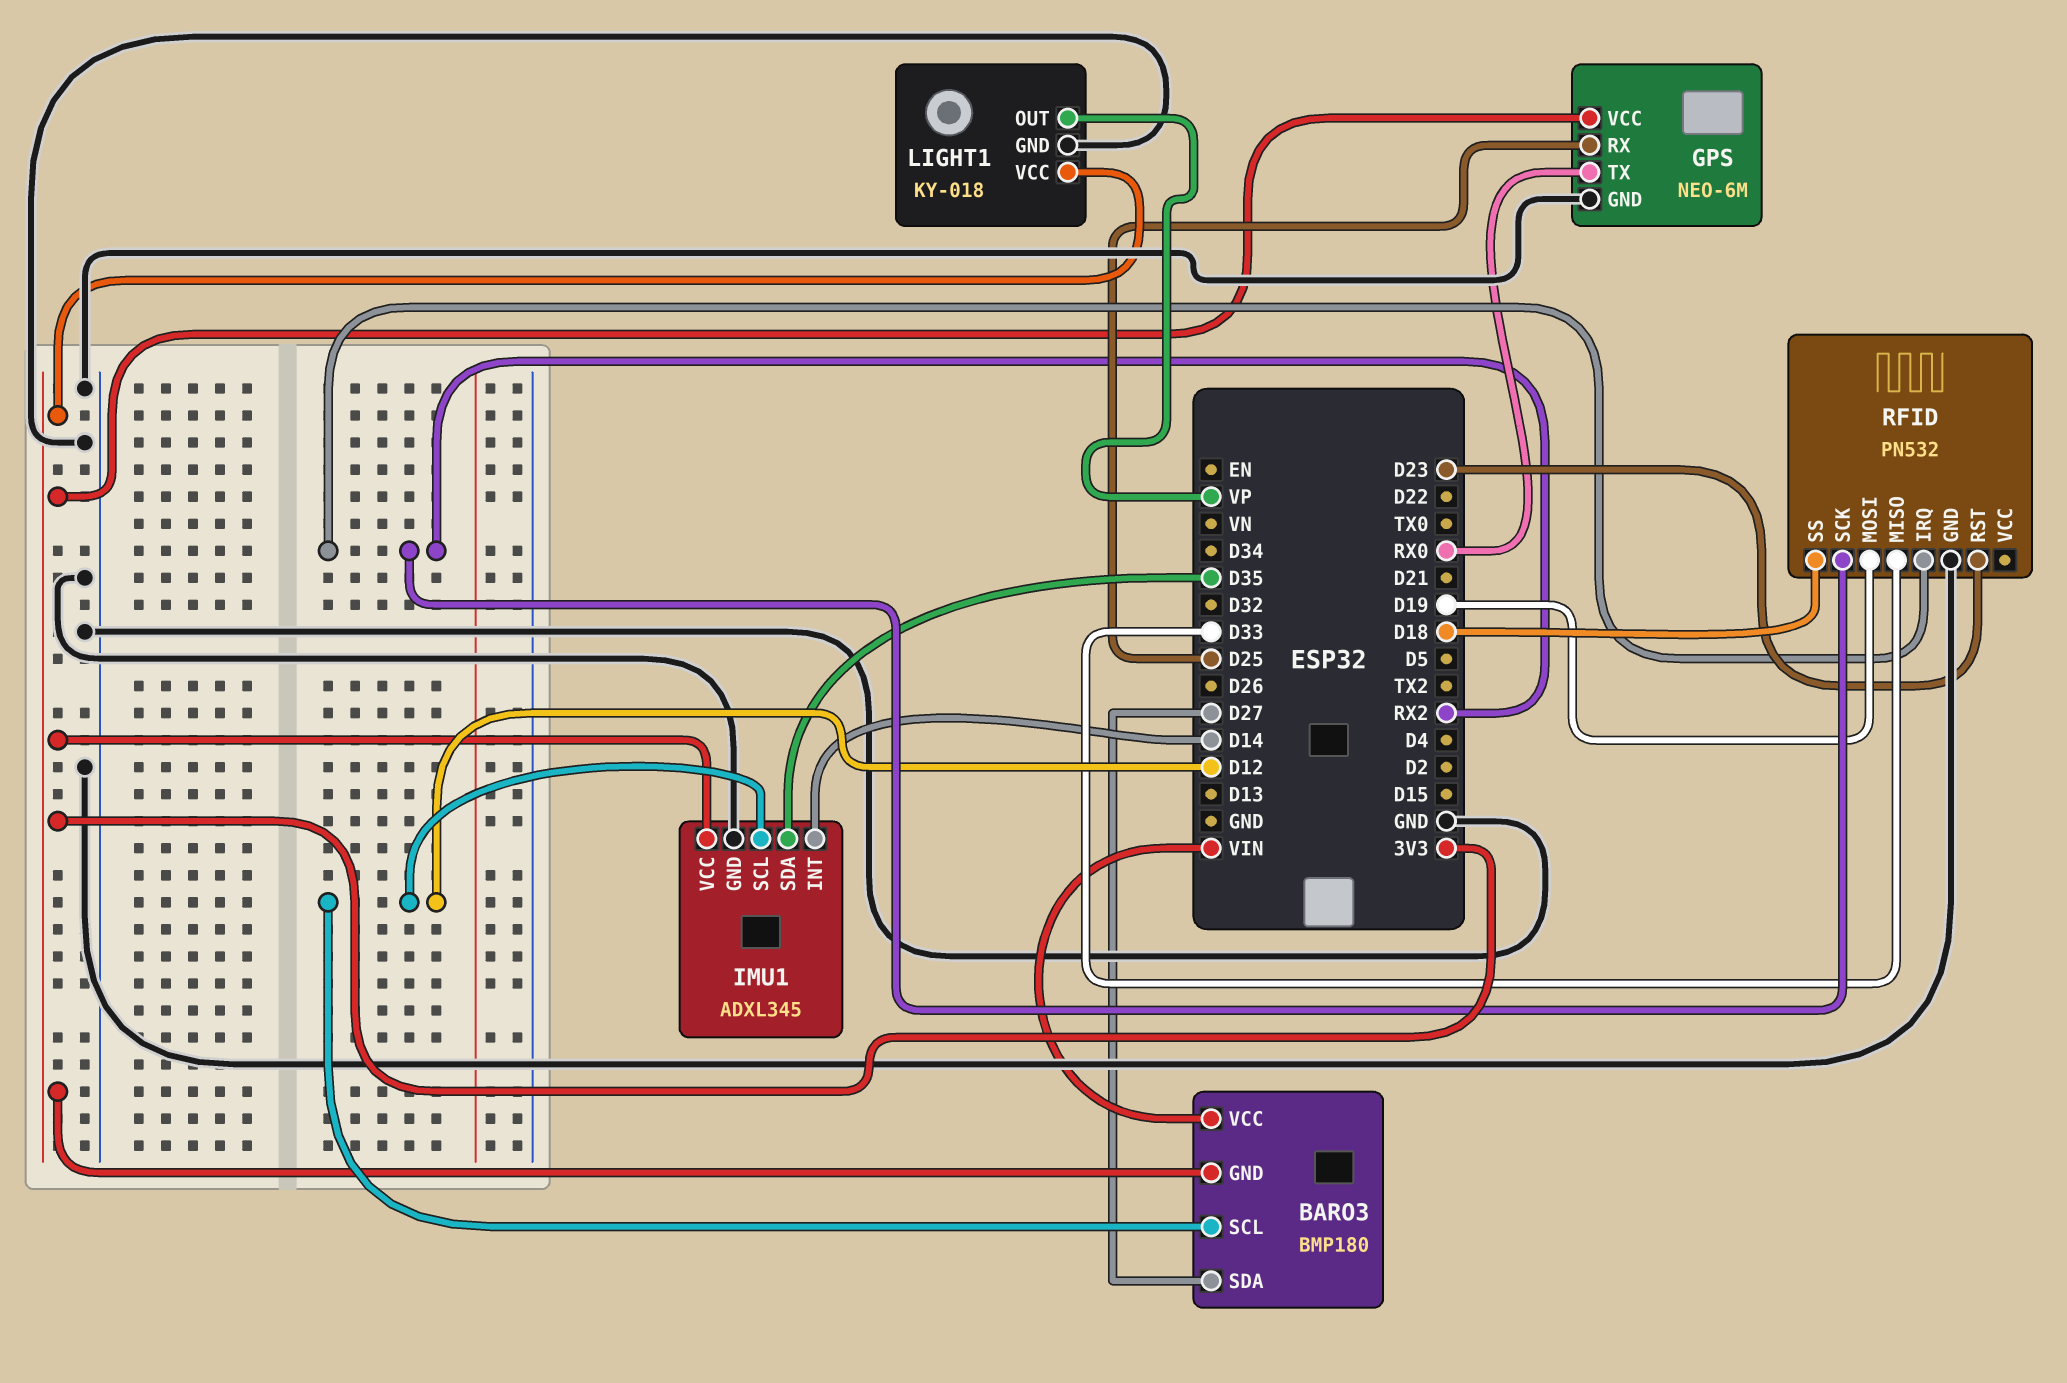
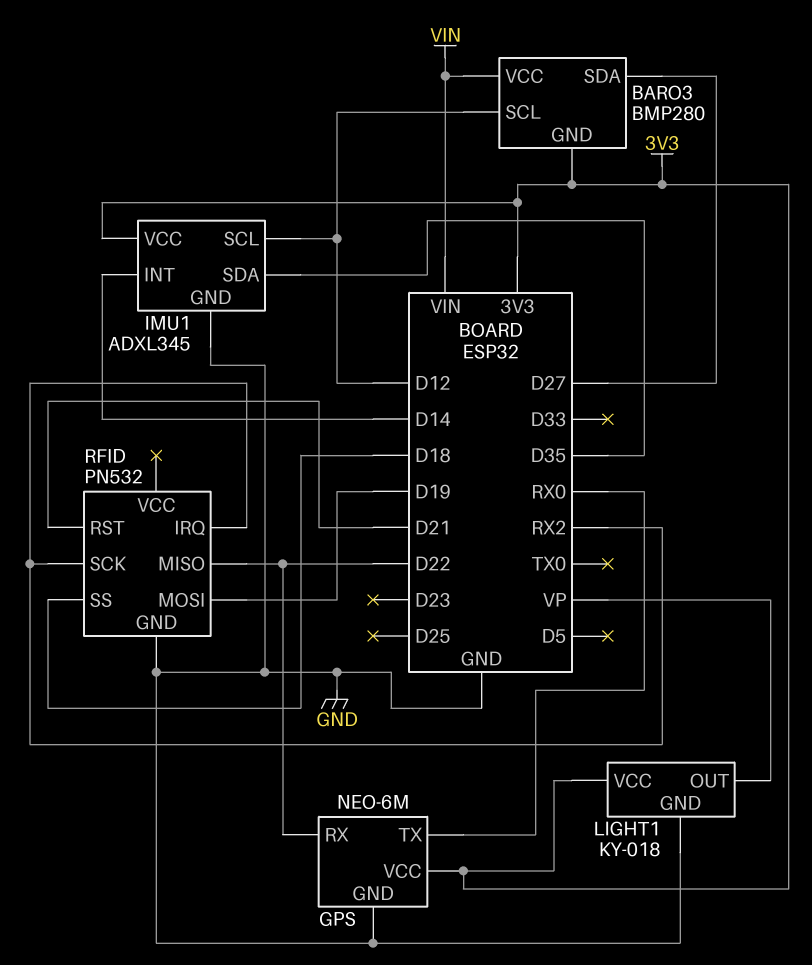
BARO3: BMP180 -> BMP280
GPS pin RX: D25 -> D22
RFID pin MISO: D33 -> D22
RFID pin RST: D23 -> D21

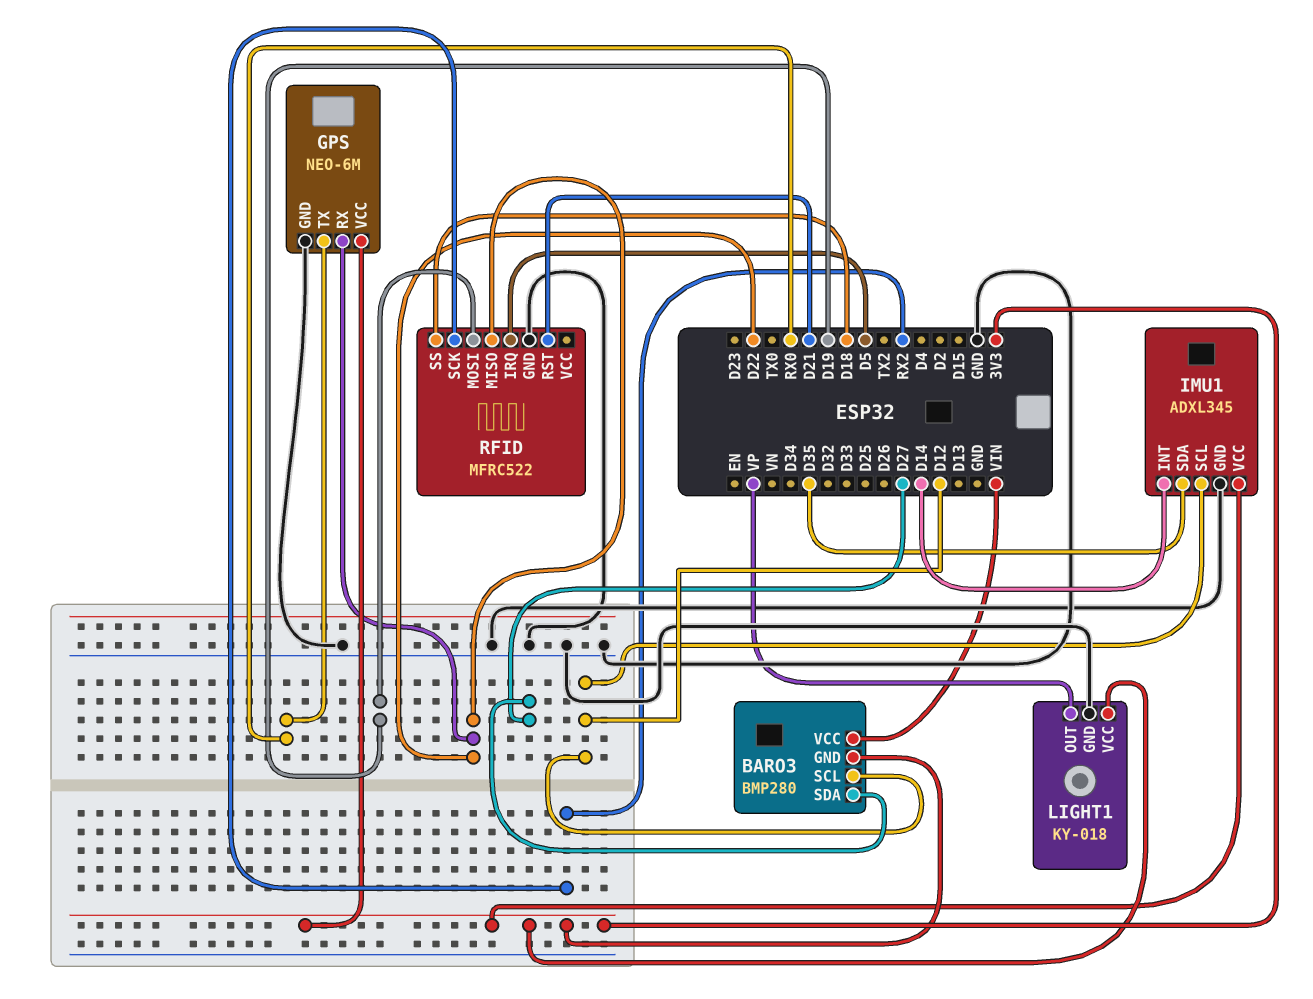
RFID: PN532 -> MFRC522
RFID pin IRQ: RX2 -> D5

